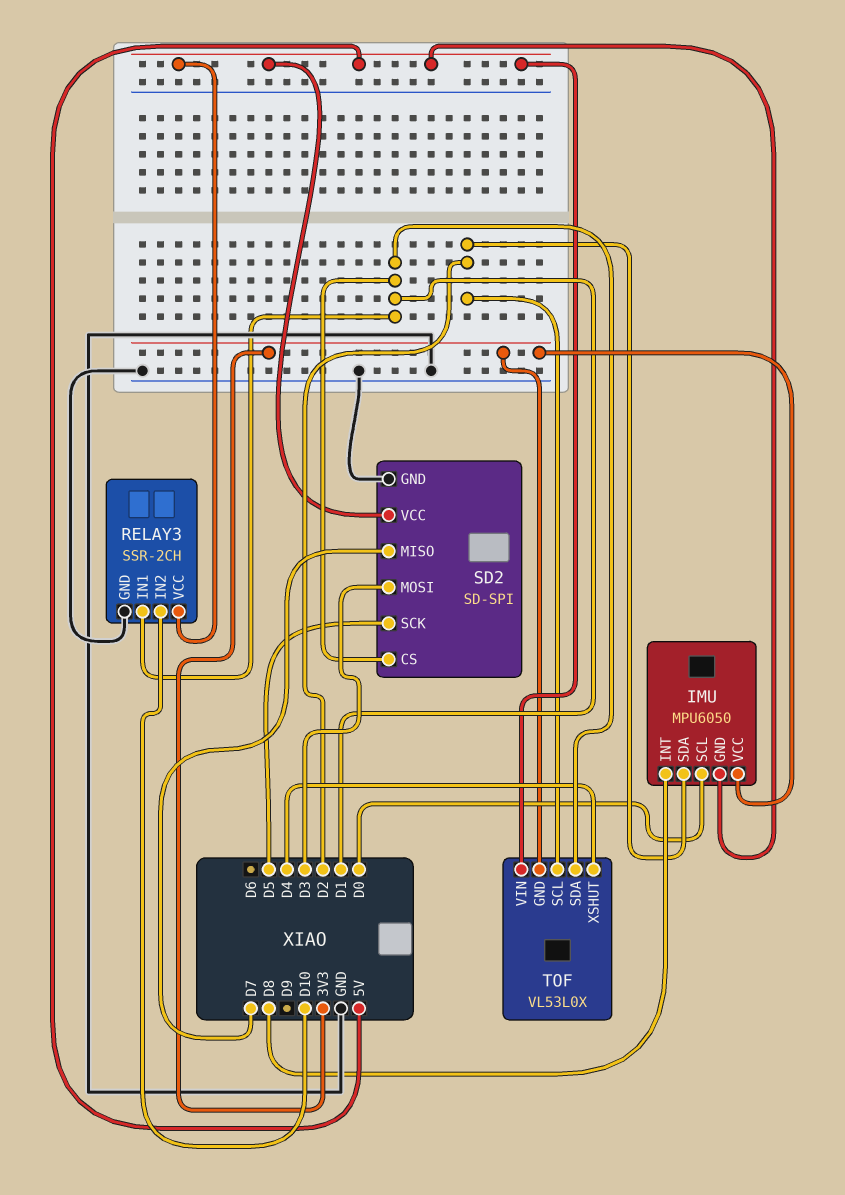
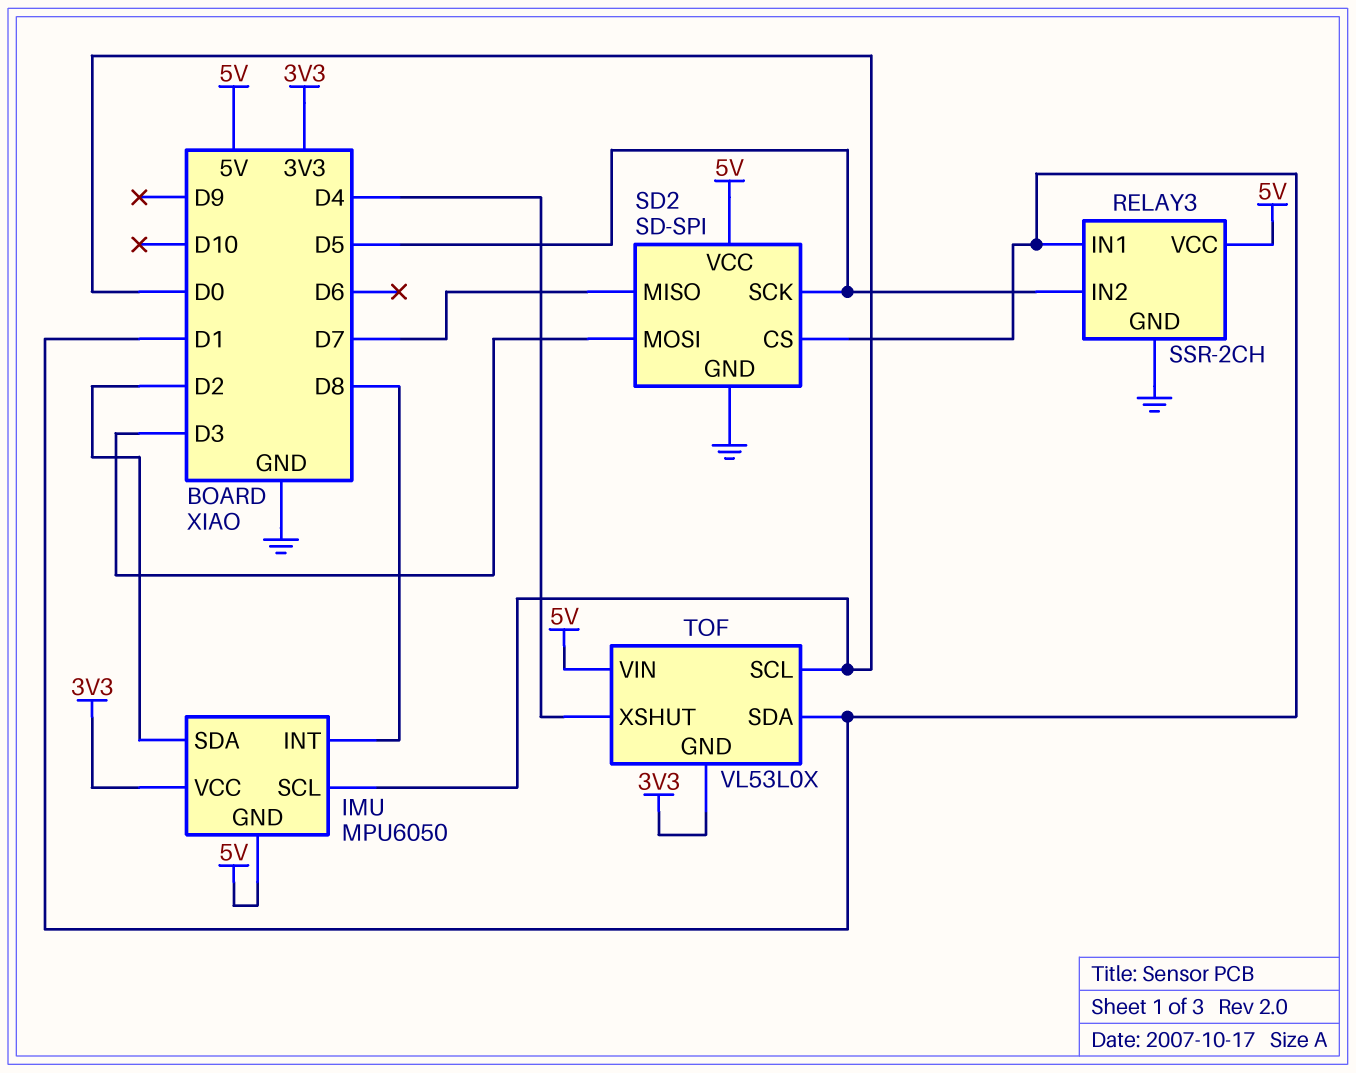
RELAY3 pin IN2: D10 -> D5
TOF pin SCL: D2 -> D0

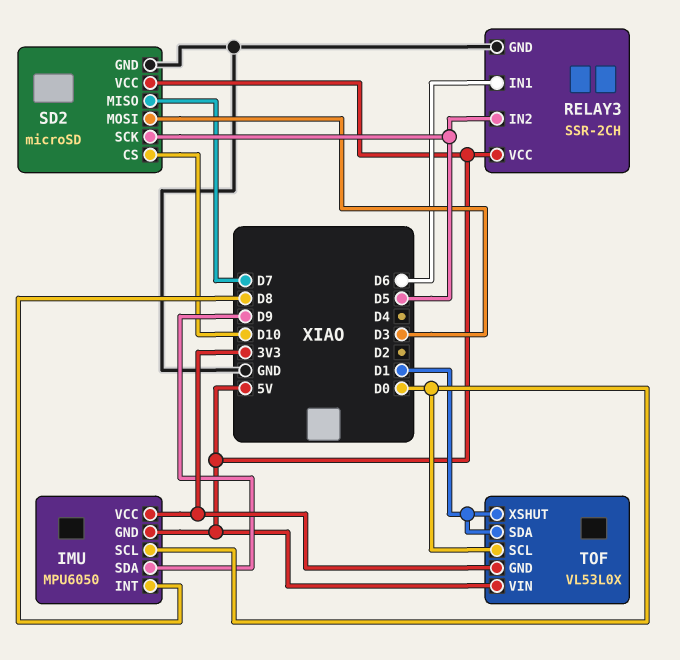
IMU pin SDA: D2 -> D9
RELAY3 pin IN1: D1 -> D6
SD2: SD-SPI -> microSD
SD2 pin CS: D1 -> D10
TOF pin XSHUT: D4 -> D1

